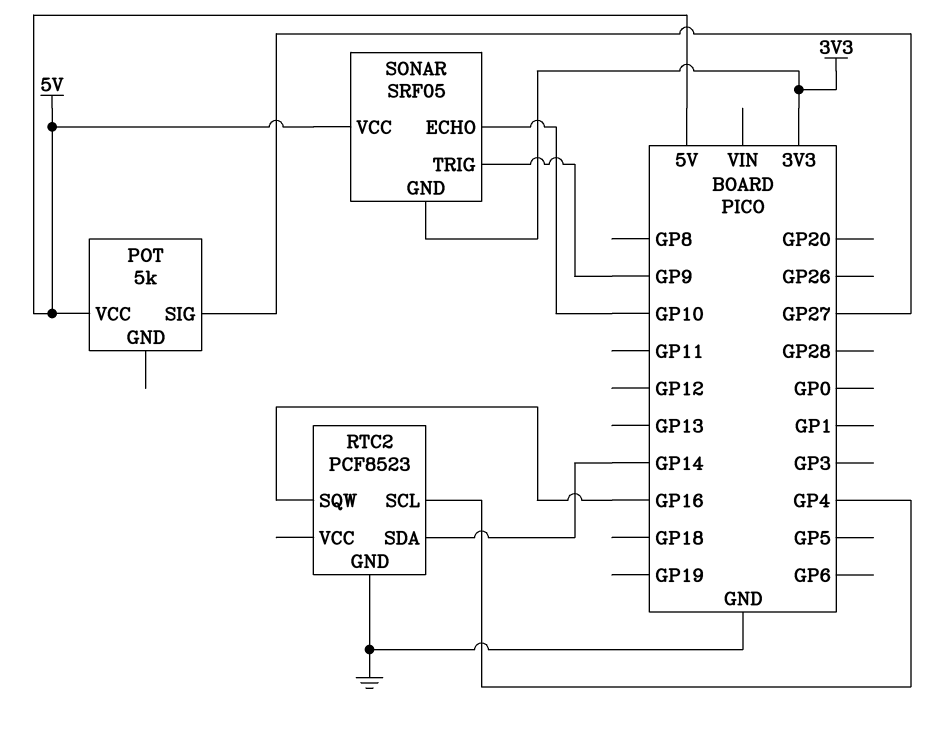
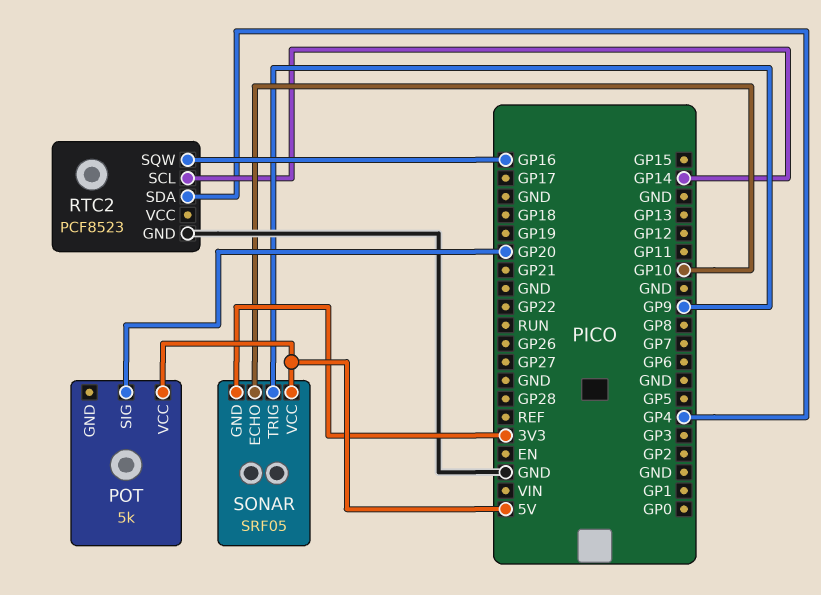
POT pin SIG: GP27 -> GP20
RTC2 pin SCL: GP4 -> GP14
RTC2 pin SDA: GP14 -> GP4

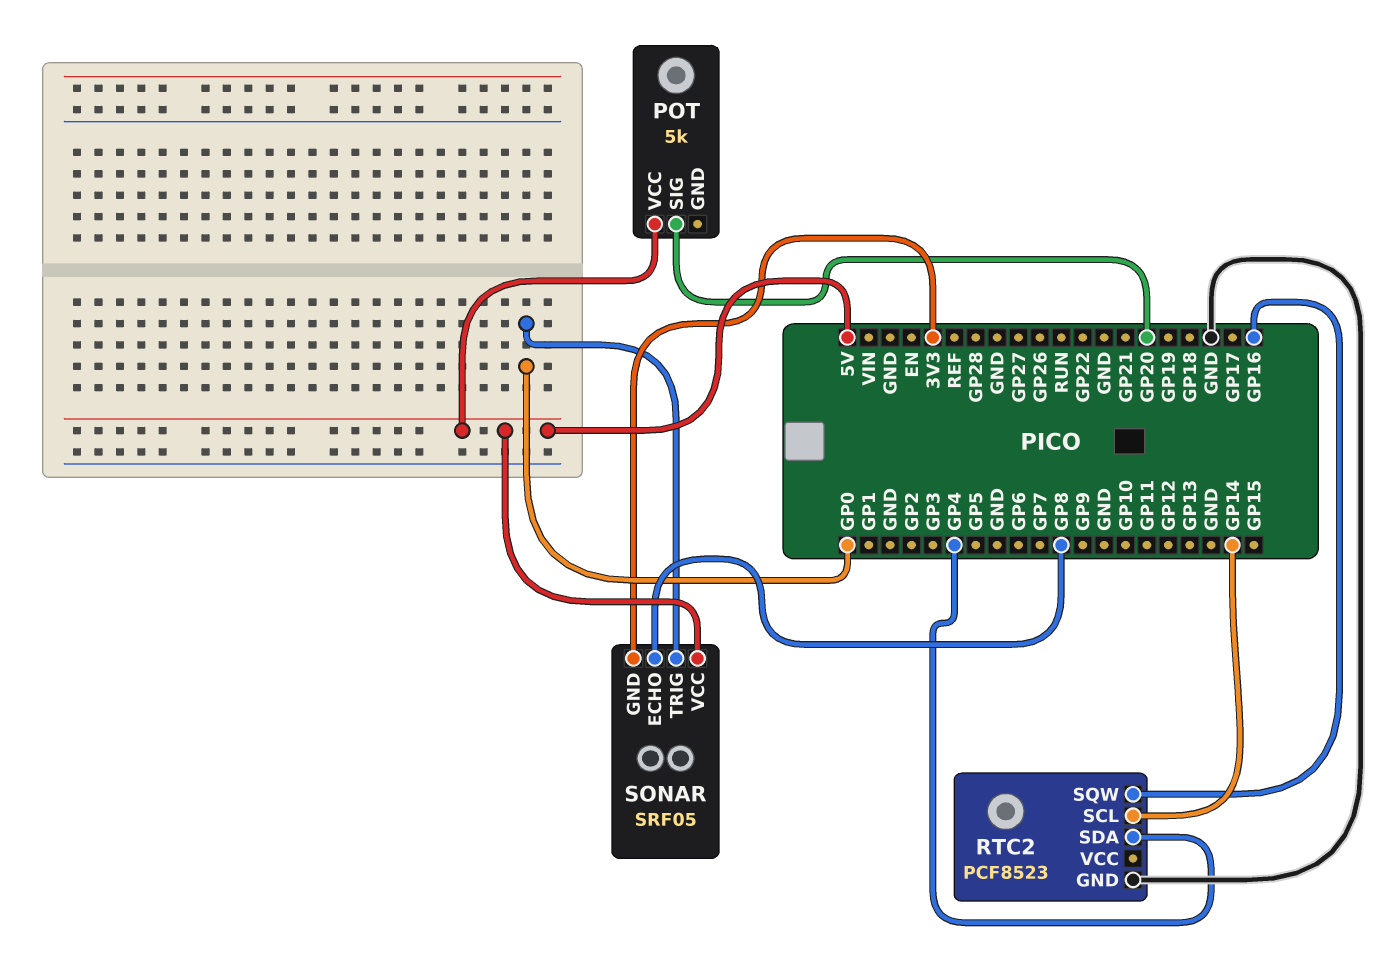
SONAR pin ECHO: GP10 -> GP8
SONAR pin TRIG: GP9 -> GP0

